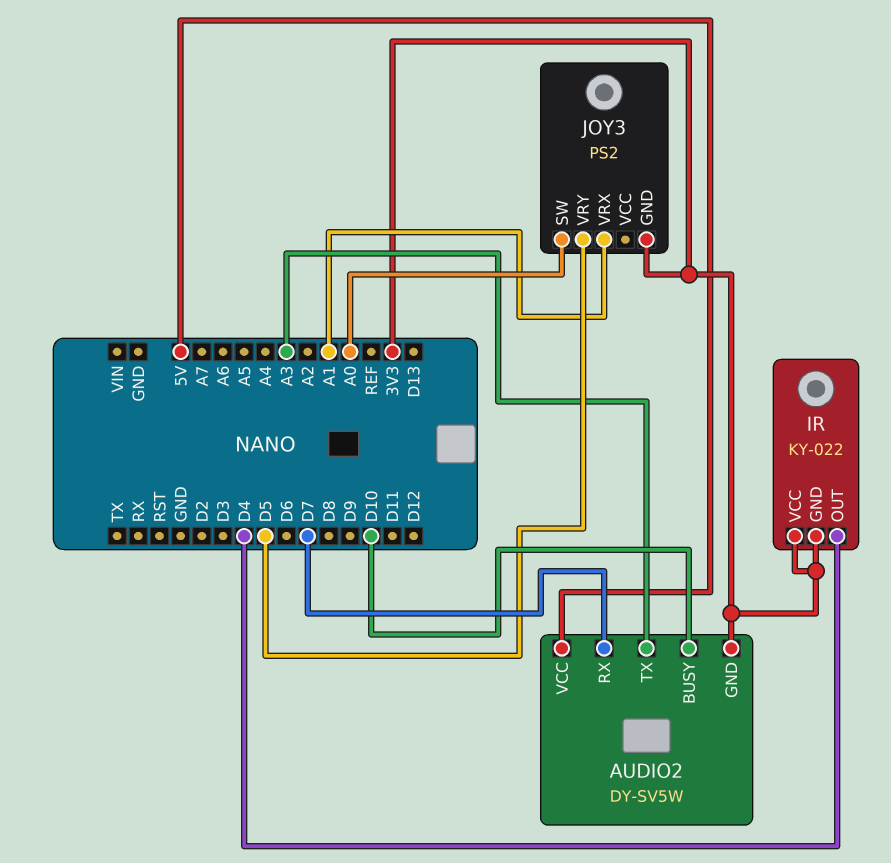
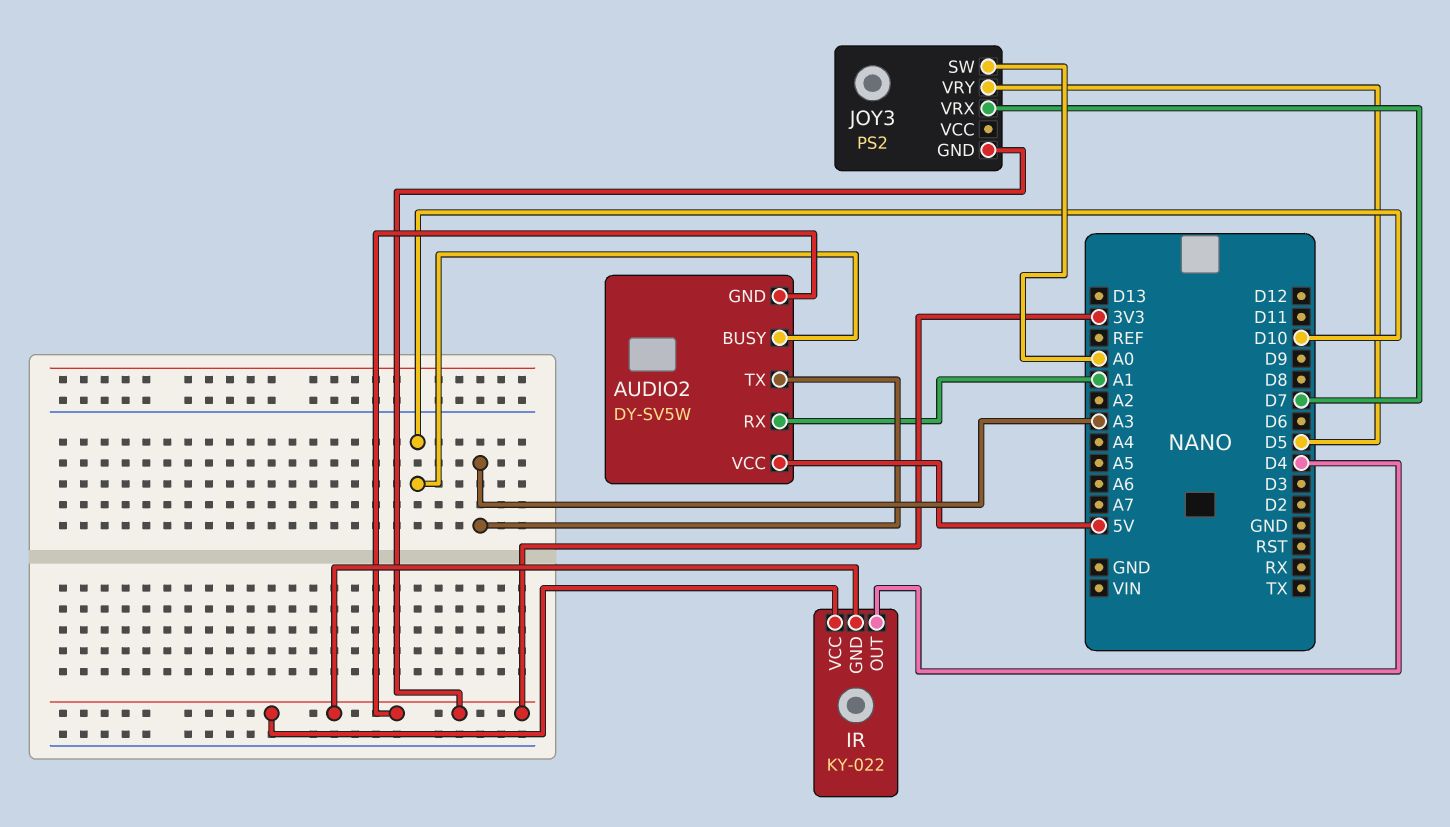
AUDIO2 pin RX: D7 -> A1
JOY3 pin VRX: A1 -> D7

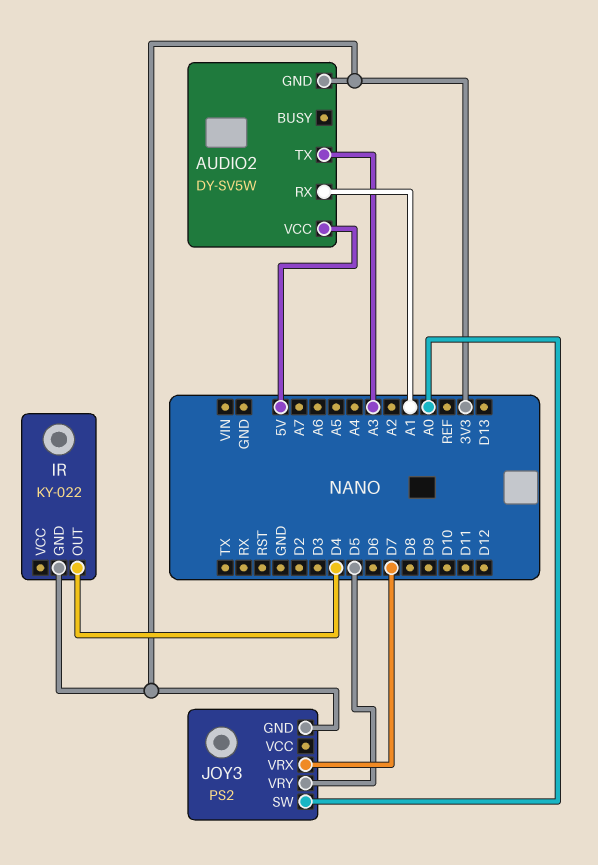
AUDIO2 pin BUSY: D10 -> none
IR pin VCC: 3V3 -> none

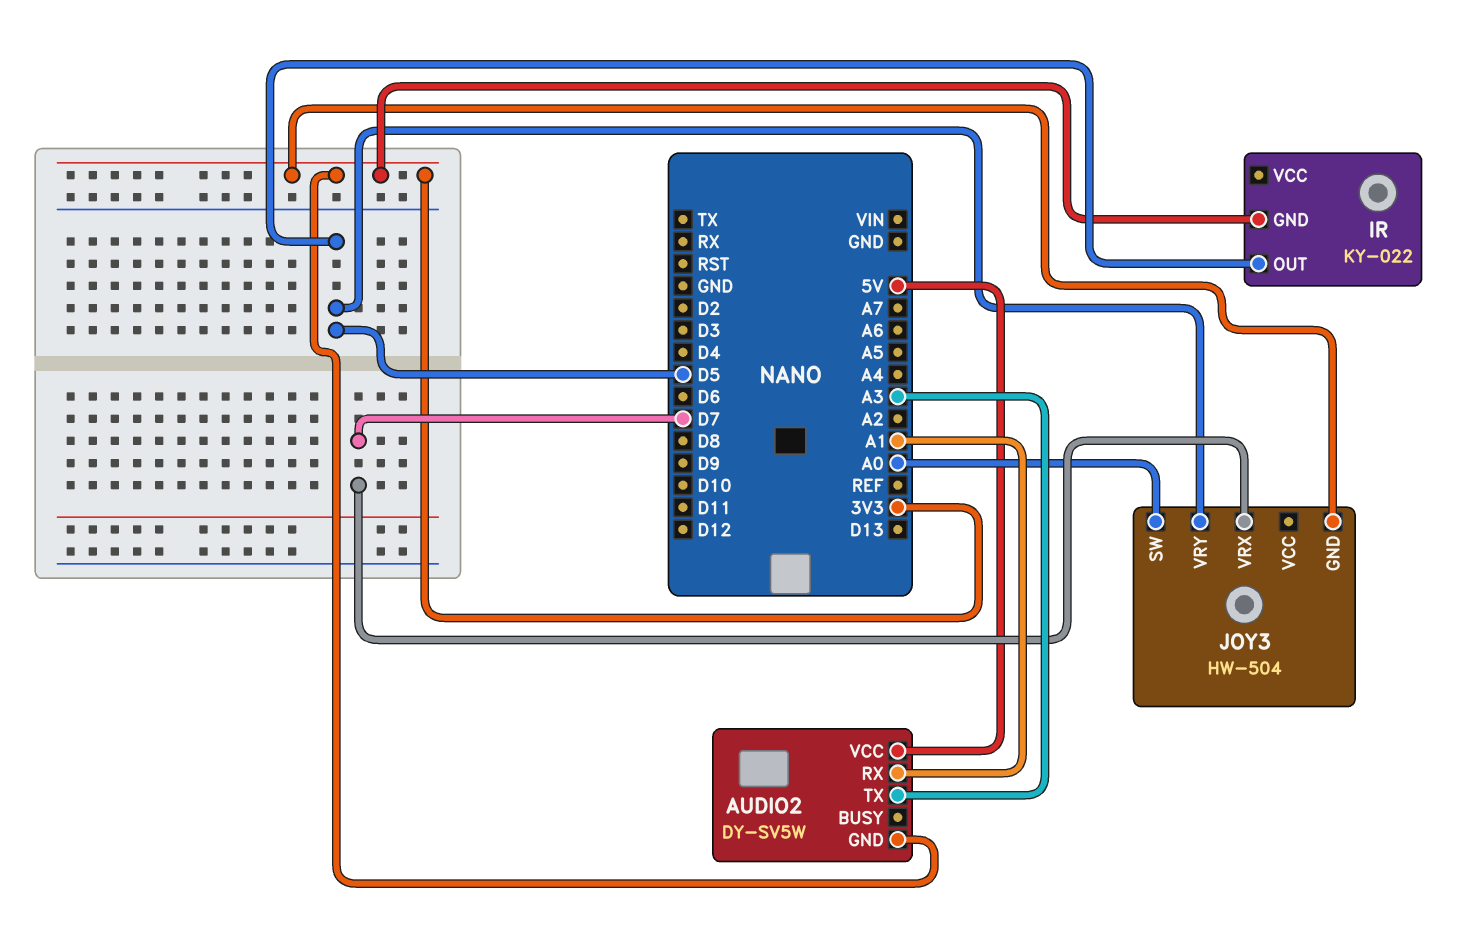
IR pin OUT: D4 -> D5
JOY3: PS2 -> HW-504

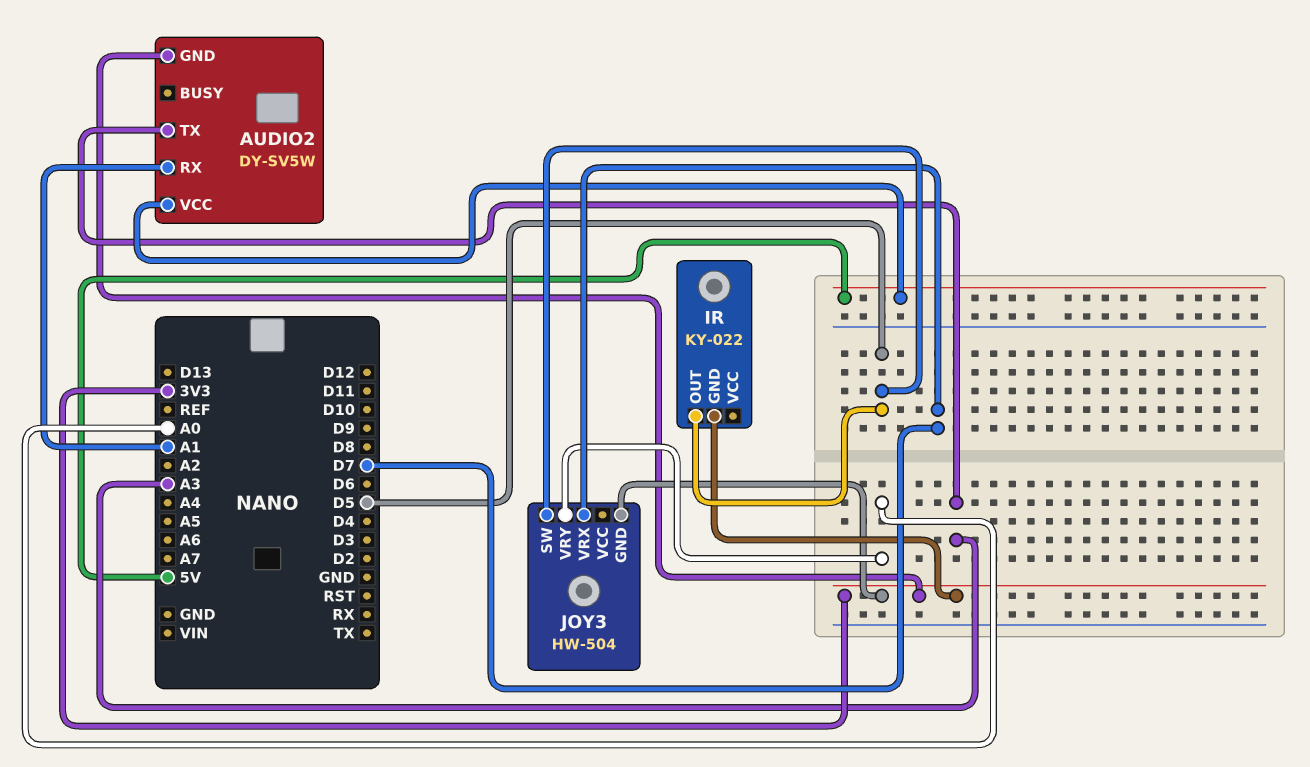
JOY3 pin SW: A0 -> D5
JOY3 pin VRY: D5 -> A0

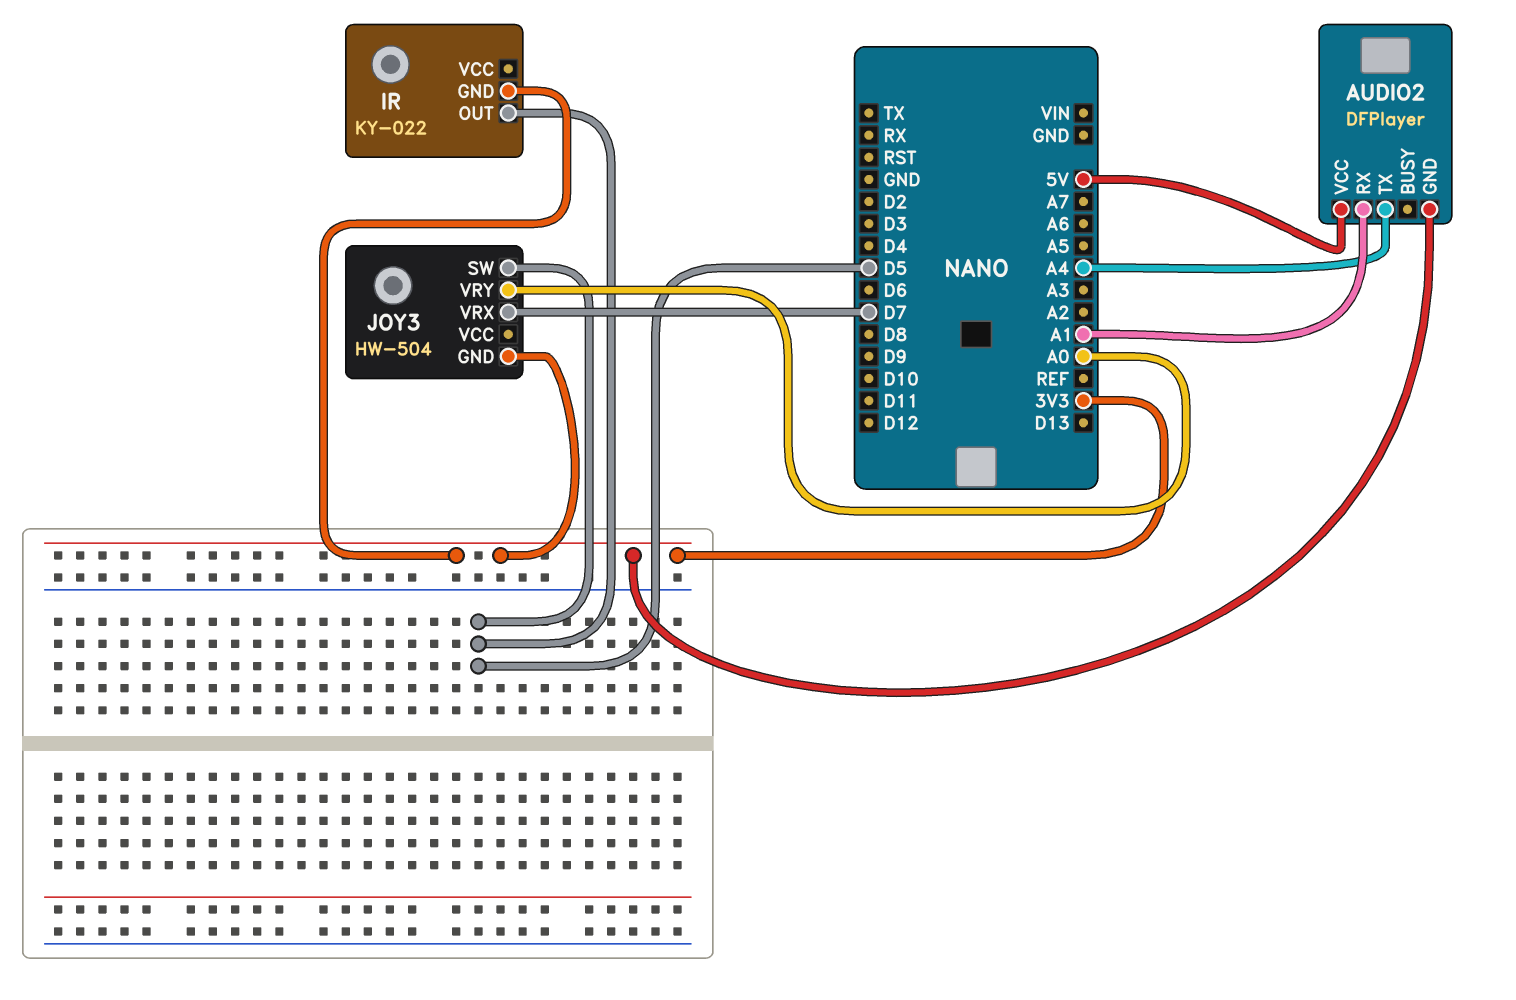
AUDIO2: DY-SV5W -> DFPlayer
AUDIO2 pin TX: A3 -> A4

